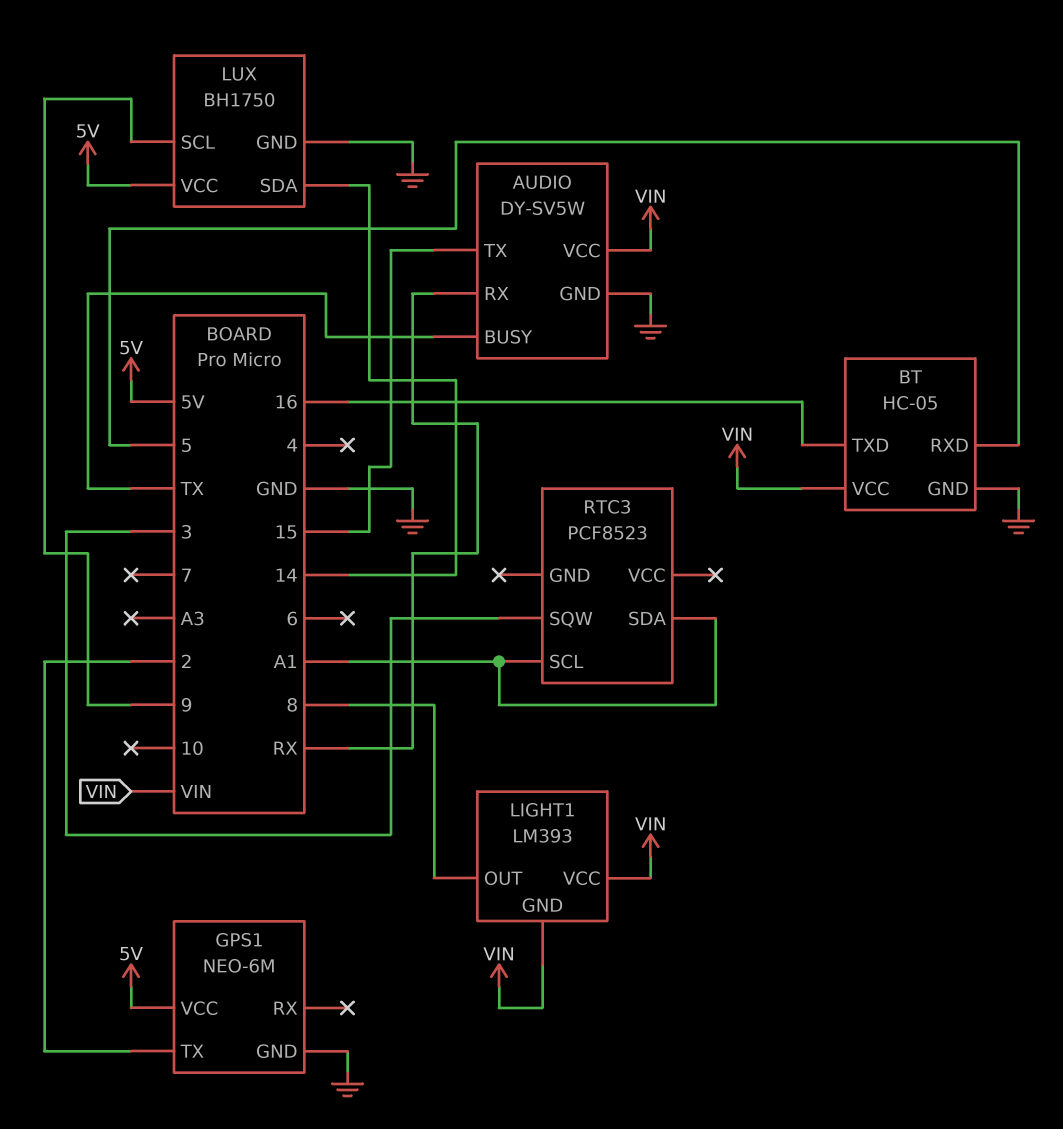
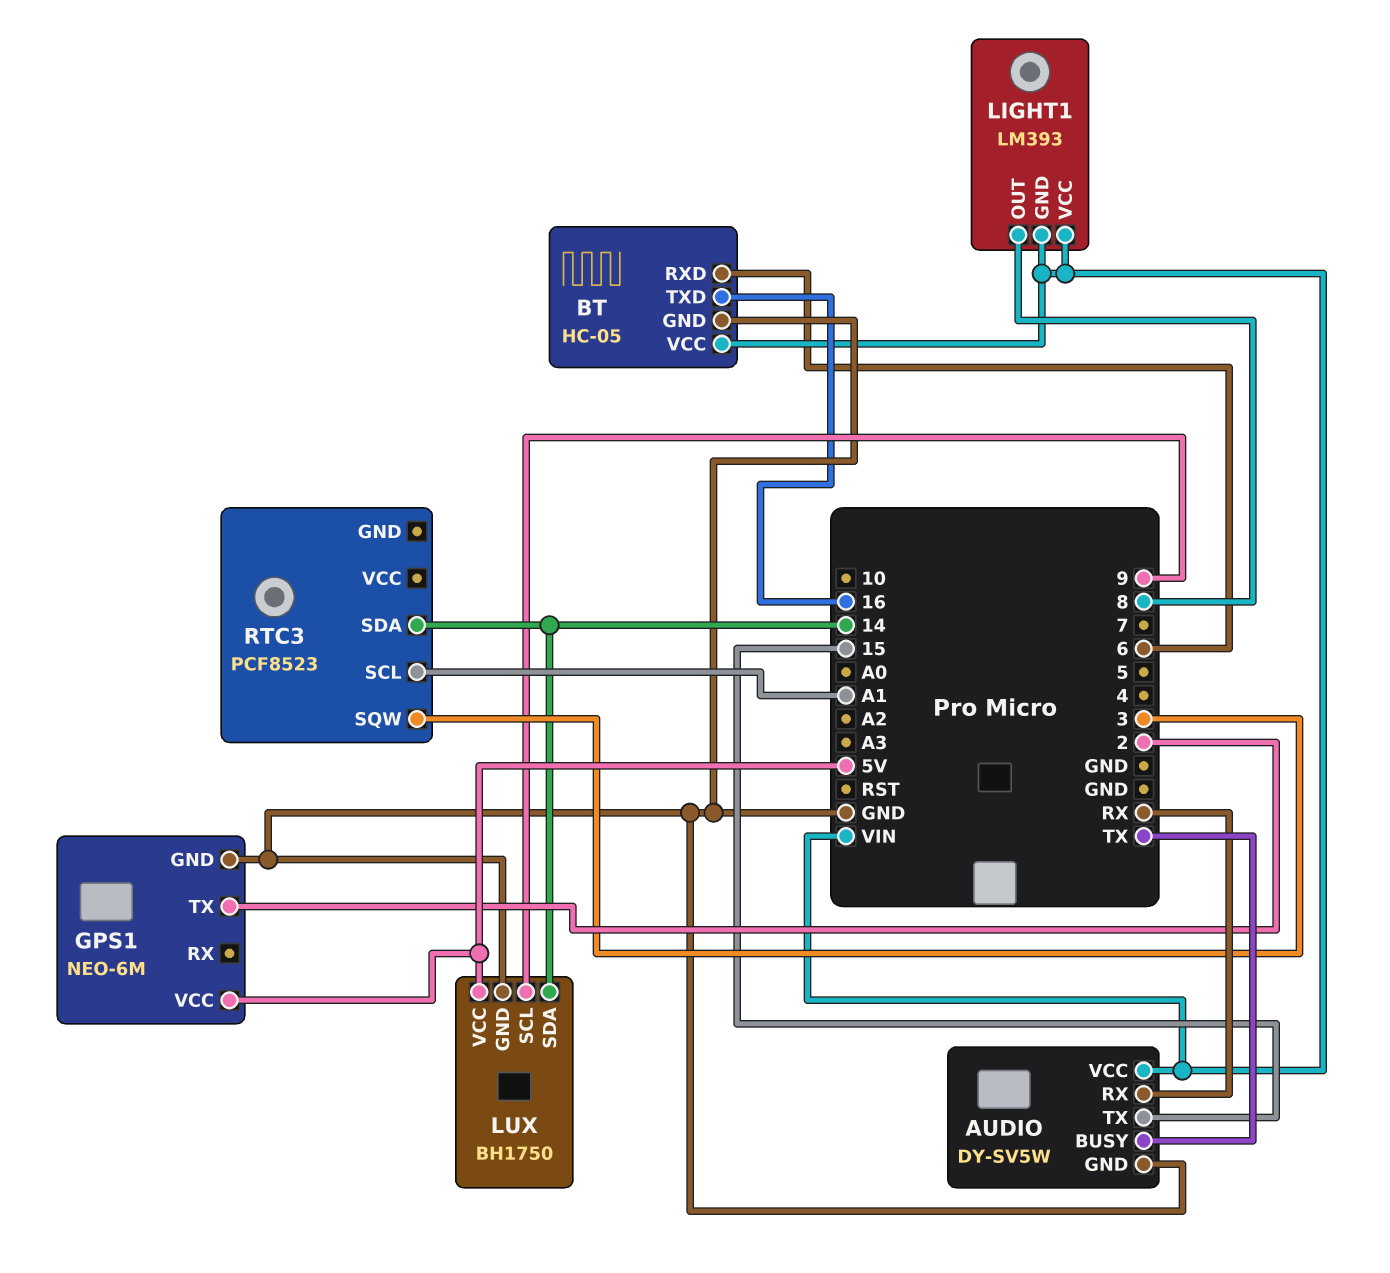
BT pin RXD: 5 -> 6
RTC3 pin SDA: A1 -> 14

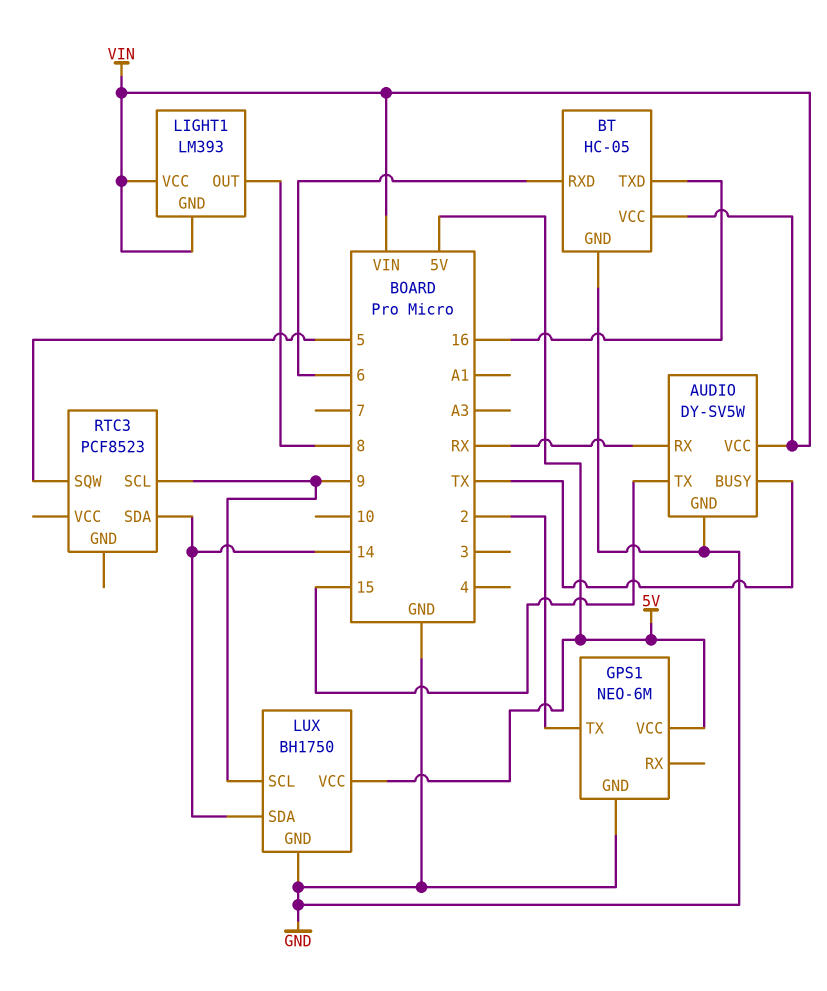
RTC3 pin SCL: A1 -> 9
RTC3 pin SQW: 3 -> 5

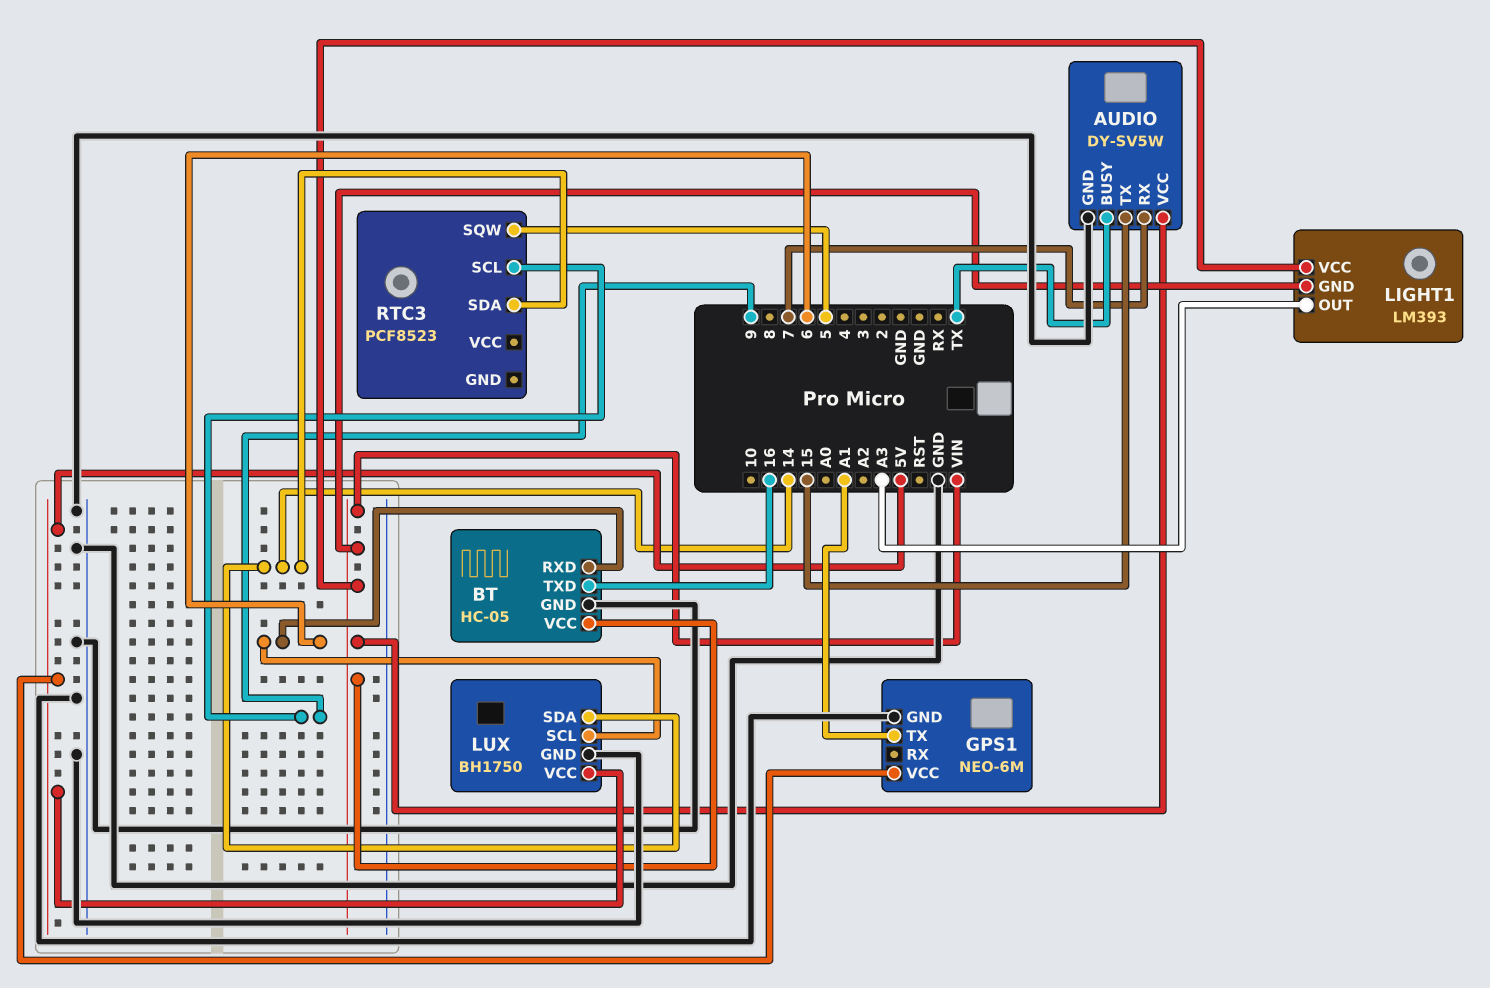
AUDIO pin RX: RX -> 7
GPS1 pin TX: 2 -> A1
LIGHT1 pin OUT: 8 -> A3
LUX pin SCL: 9 -> 6

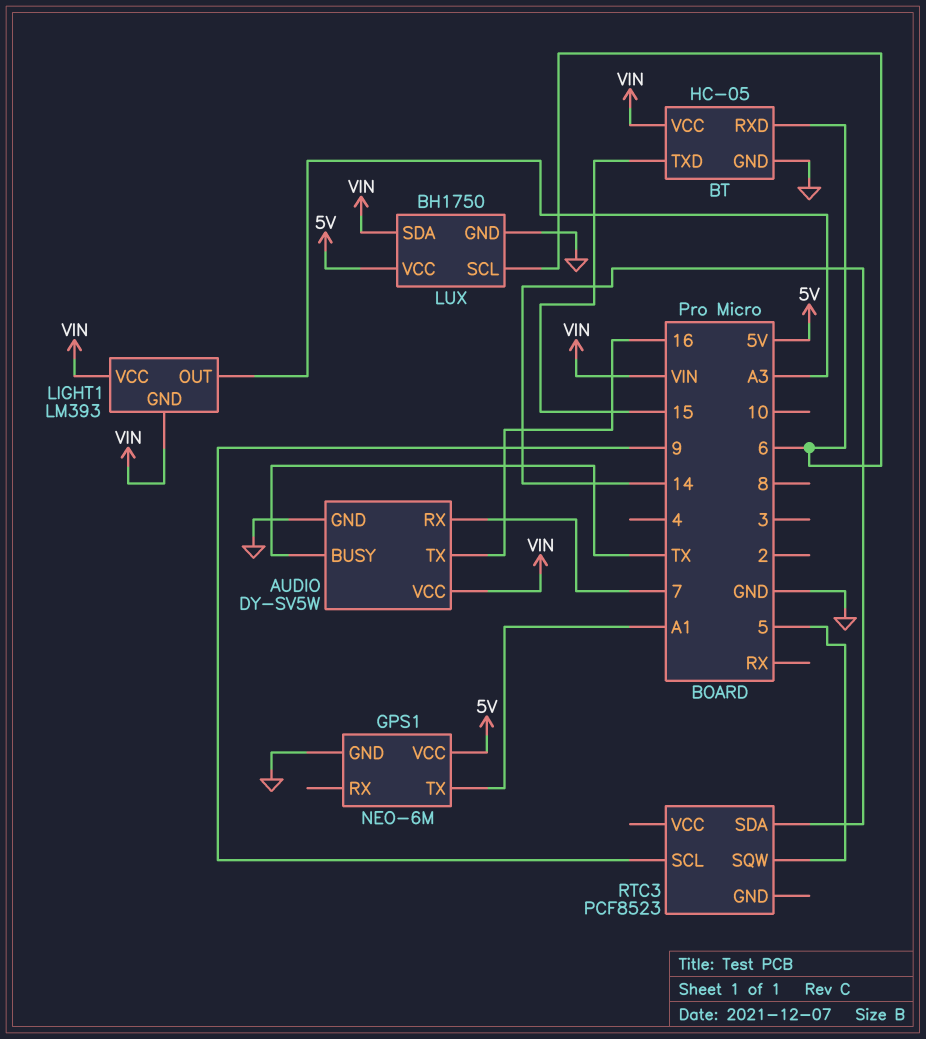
AUDIO pin TX: 15 -> 16
BT pin TXD: 16 -> 15
LUX pin SDA: 14 -> VIN

